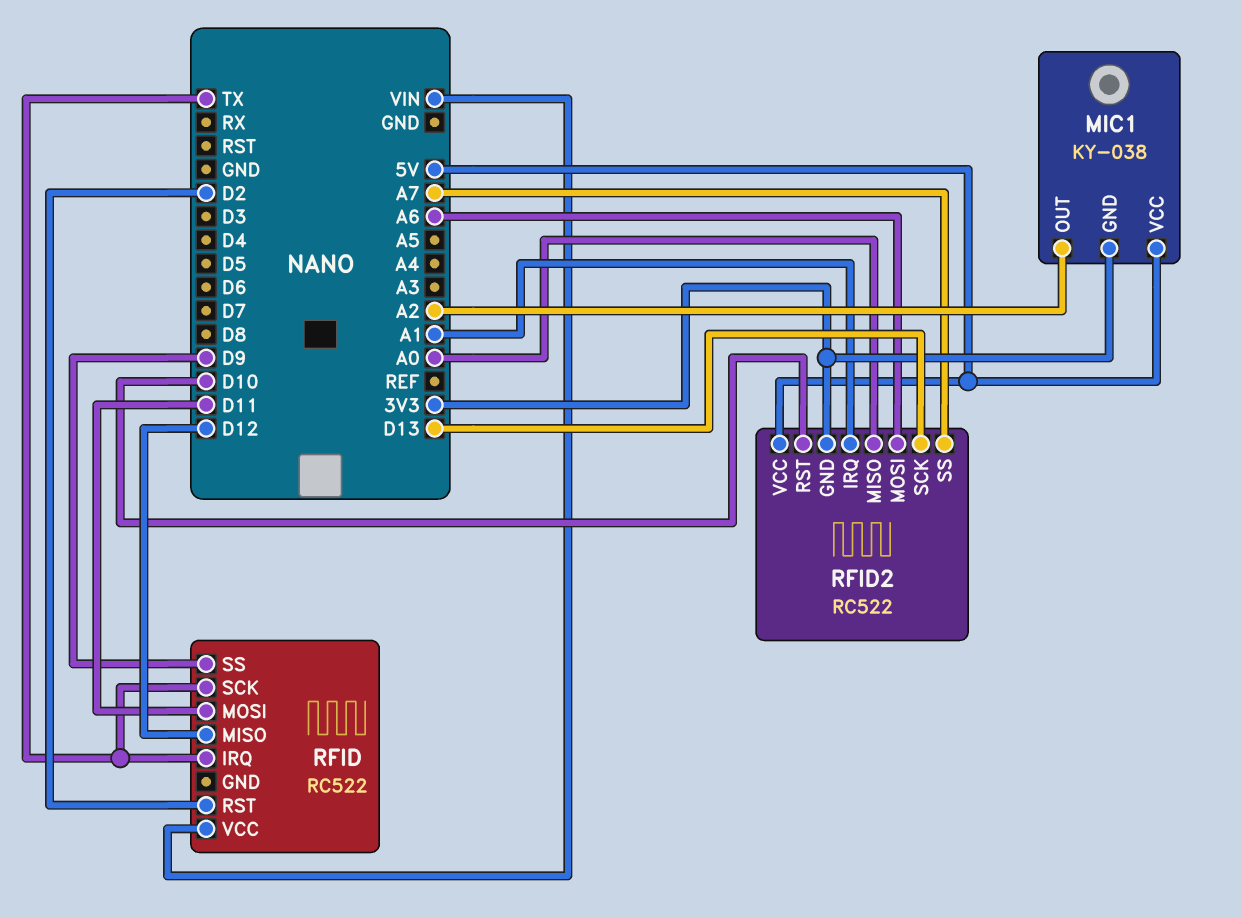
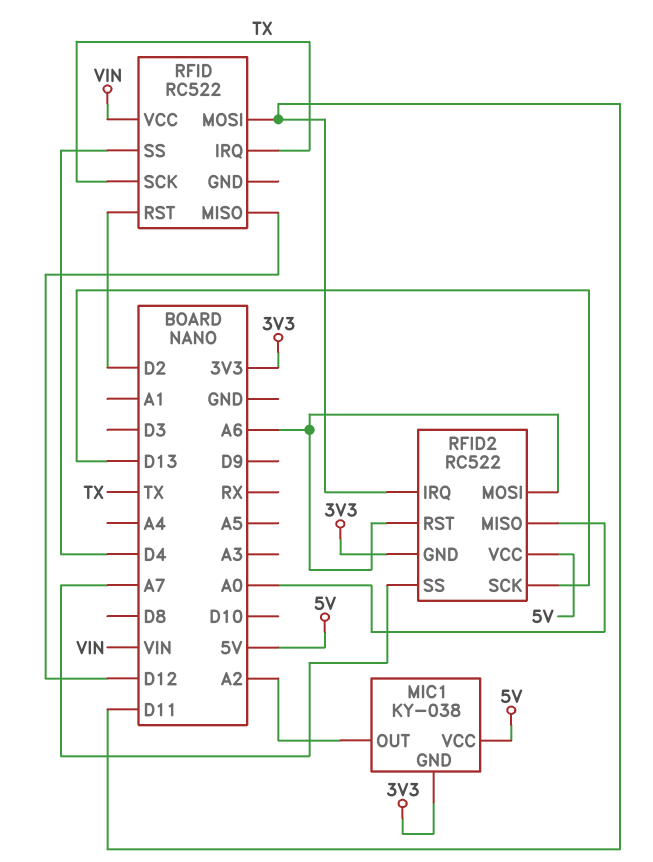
RFID pin SS: D9 -> D4
RFID2 pin IRQ: A1 -> D11
RFID2 pin RST: D10 -> A6

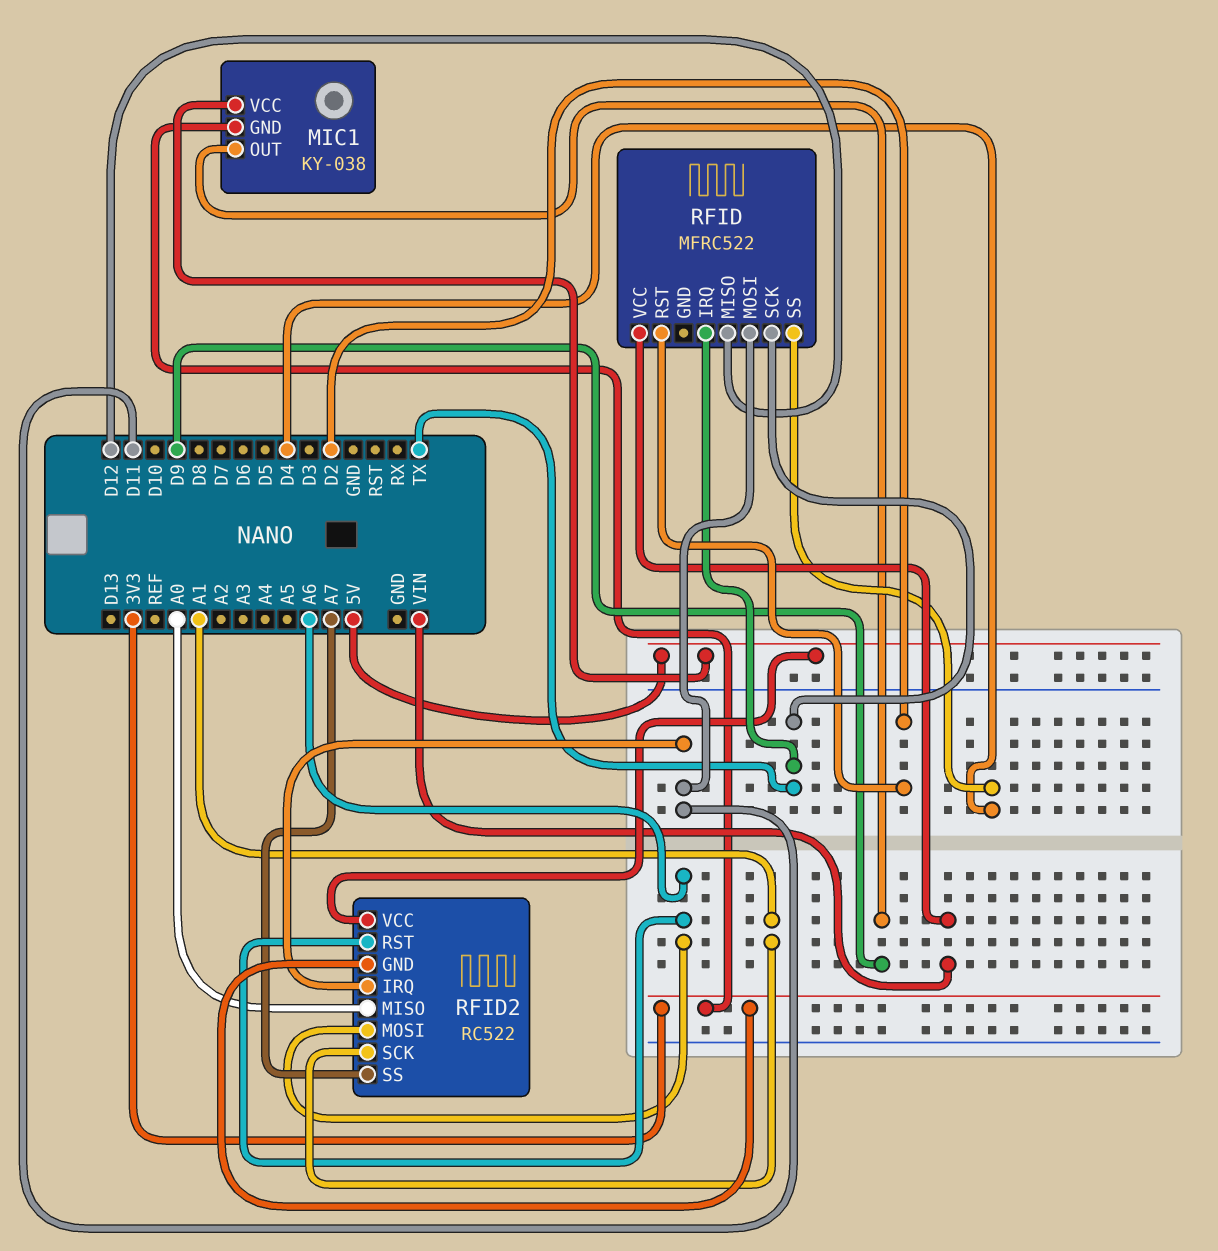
MIC1 pin OUT: A2 -> D9
RFID: RC522 -> MFRC522
RFID2 pin SCK: D13 -> A1

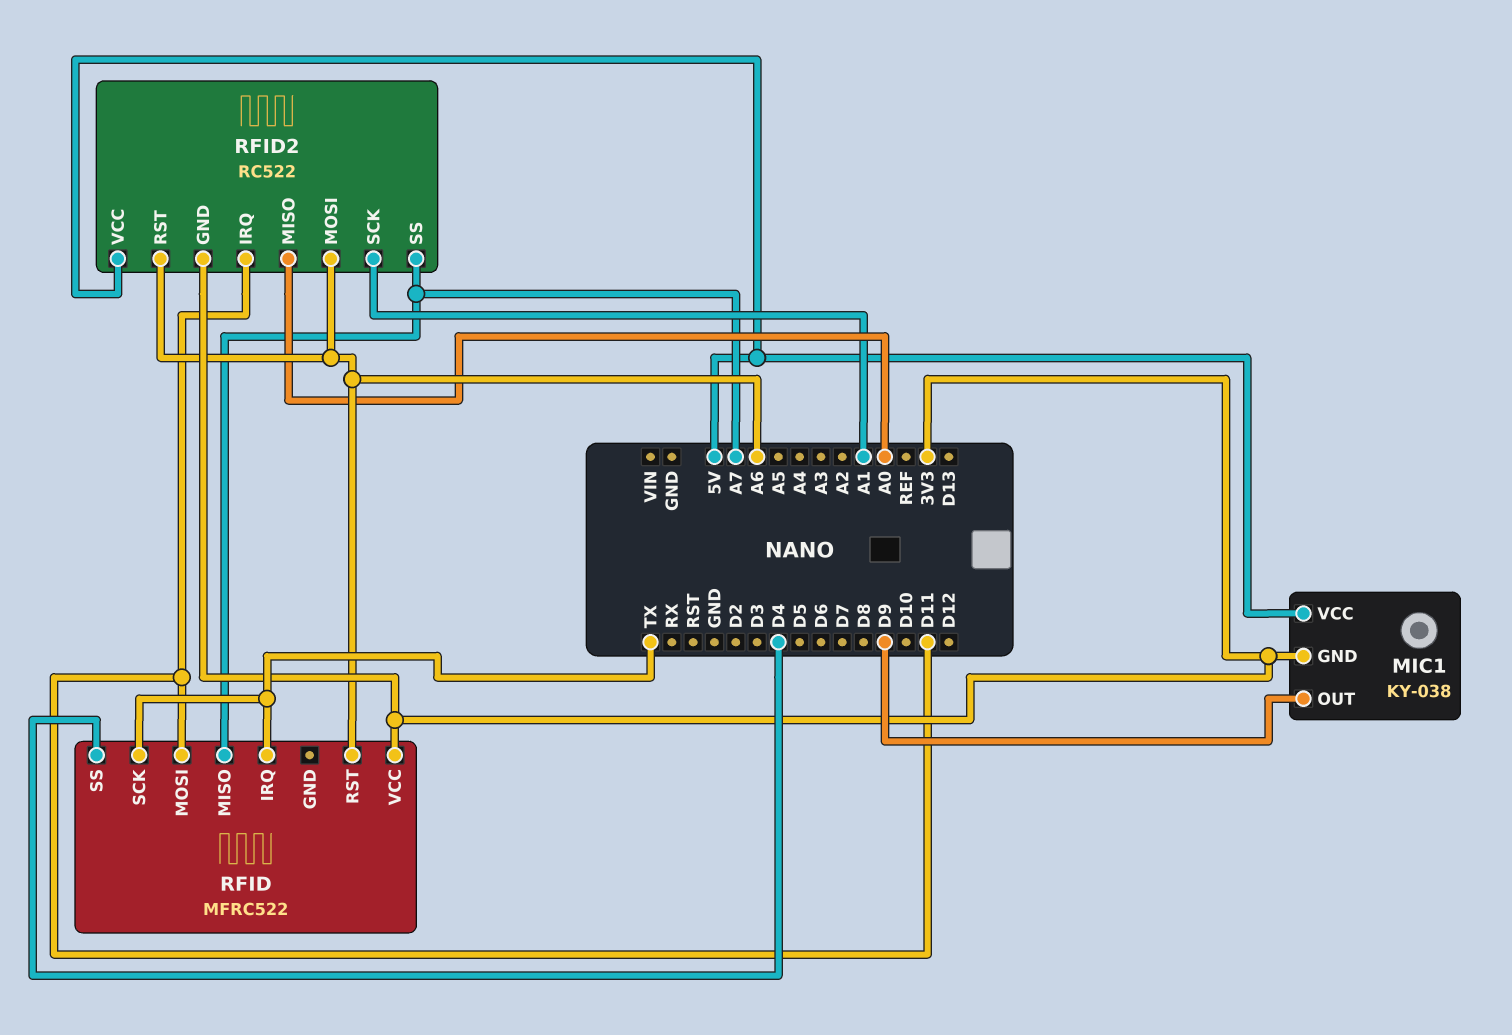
RFID pin MISO: D12 -> A7
RFID pin RST: D2 -> A6
RFID pin VCC: VIN -> 3V3

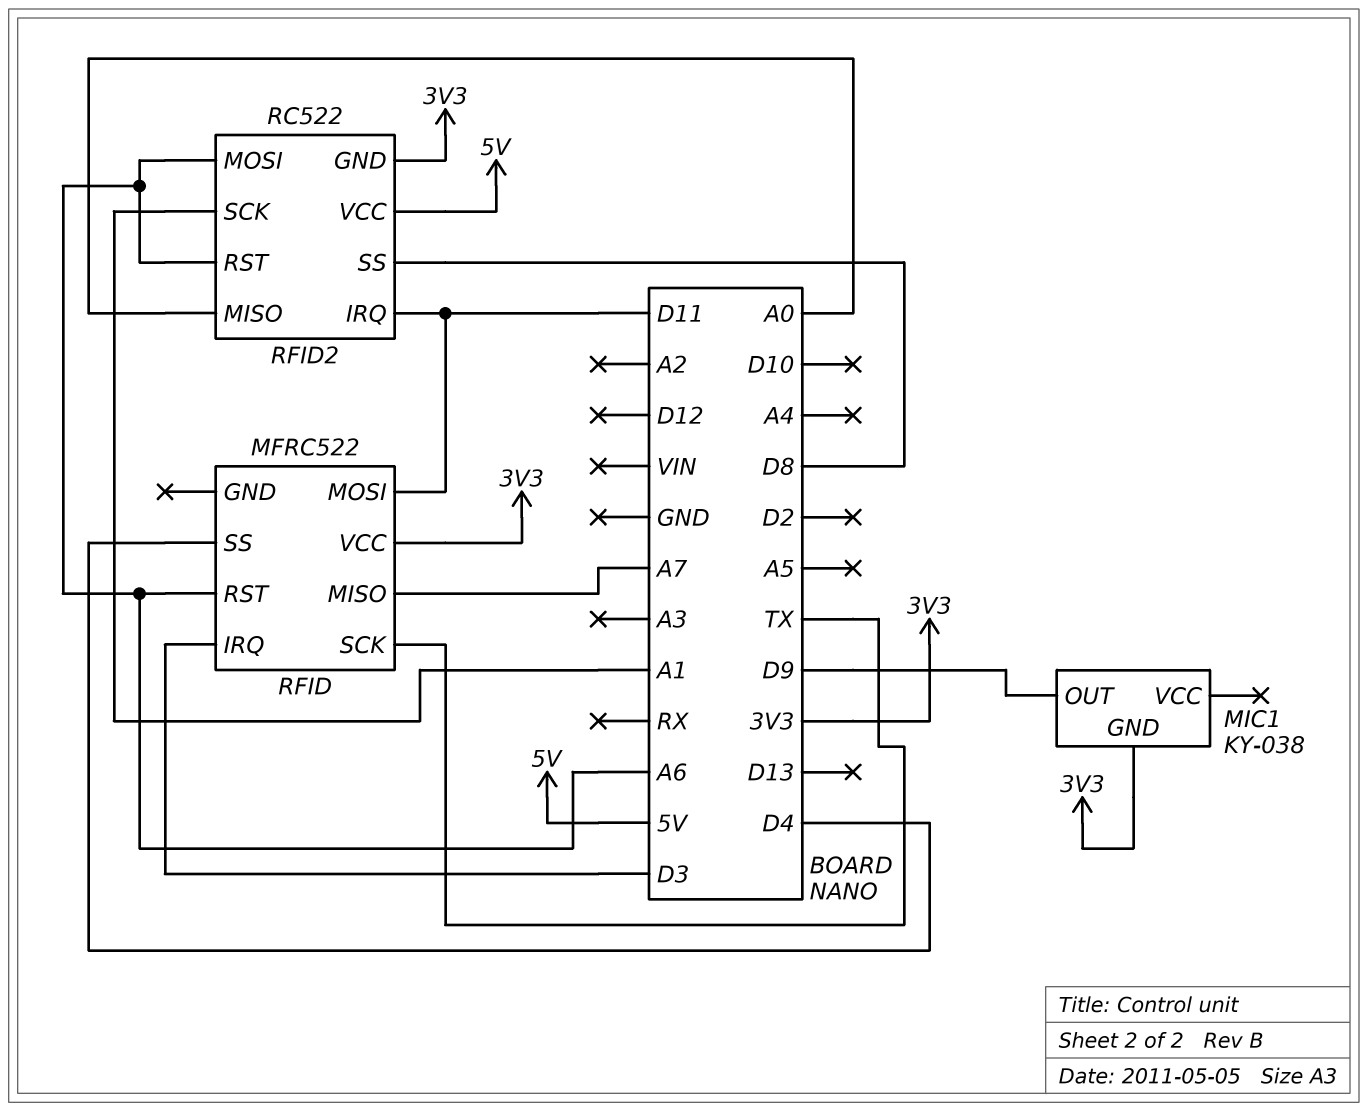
MIC1 pin VCC: 5V -> none
RFID pin IRQ: TX -> D3
RFID2 pin SS: A7 -> D8

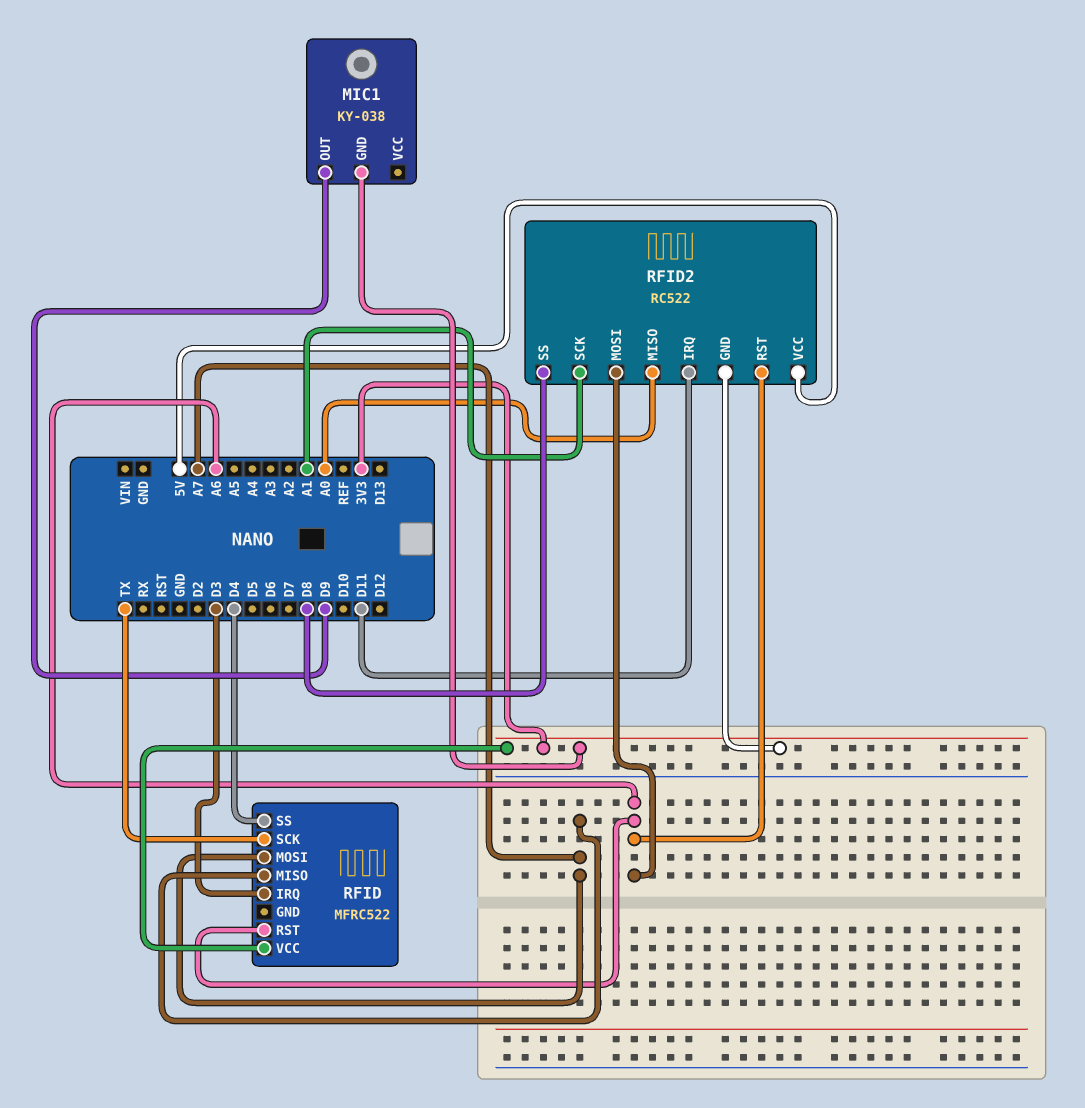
RFID pin MOSI: D11 -> A7

